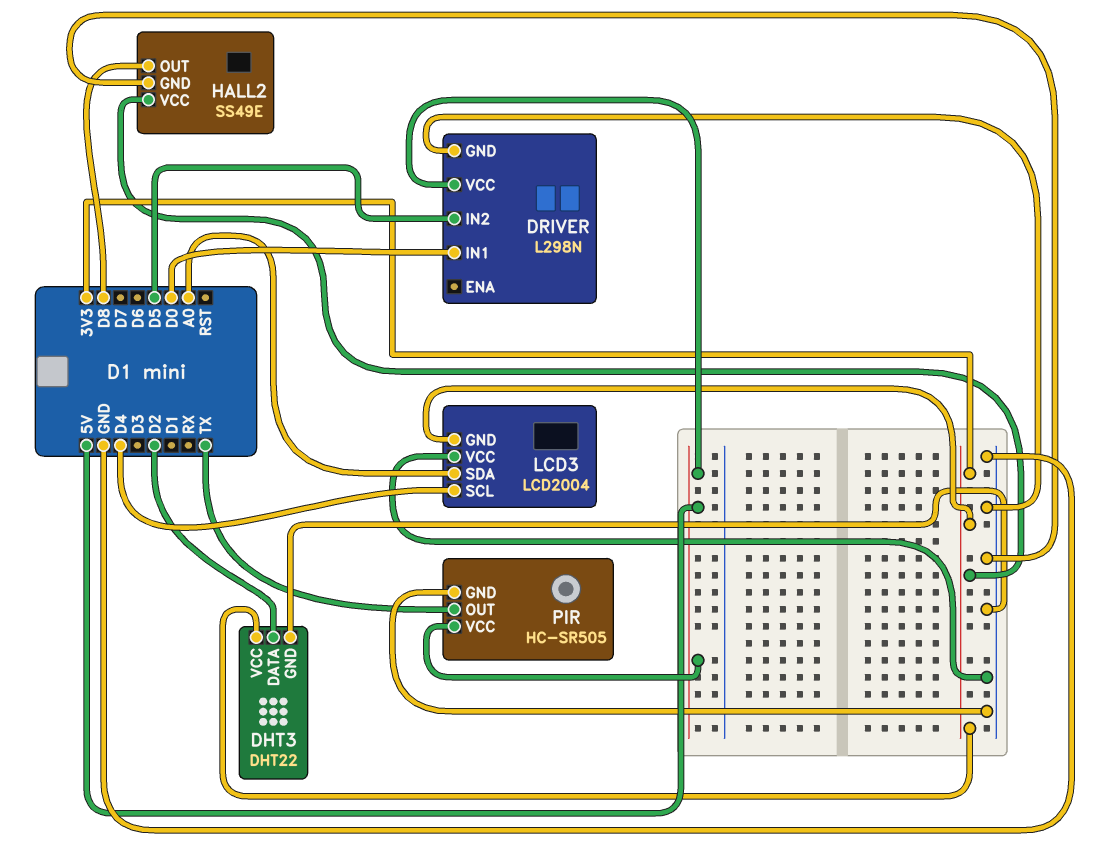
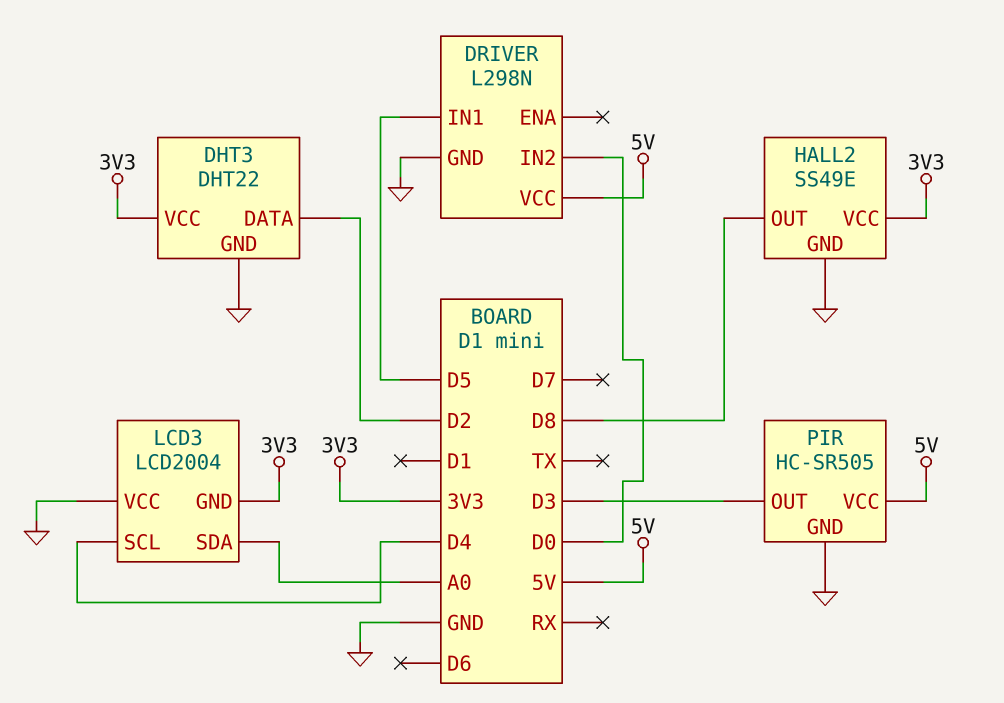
DRIVER pin IN1: D0 -> D5
DRIVER pin IN2: D5 -> D0
PIR pin OUT: TX -> D3

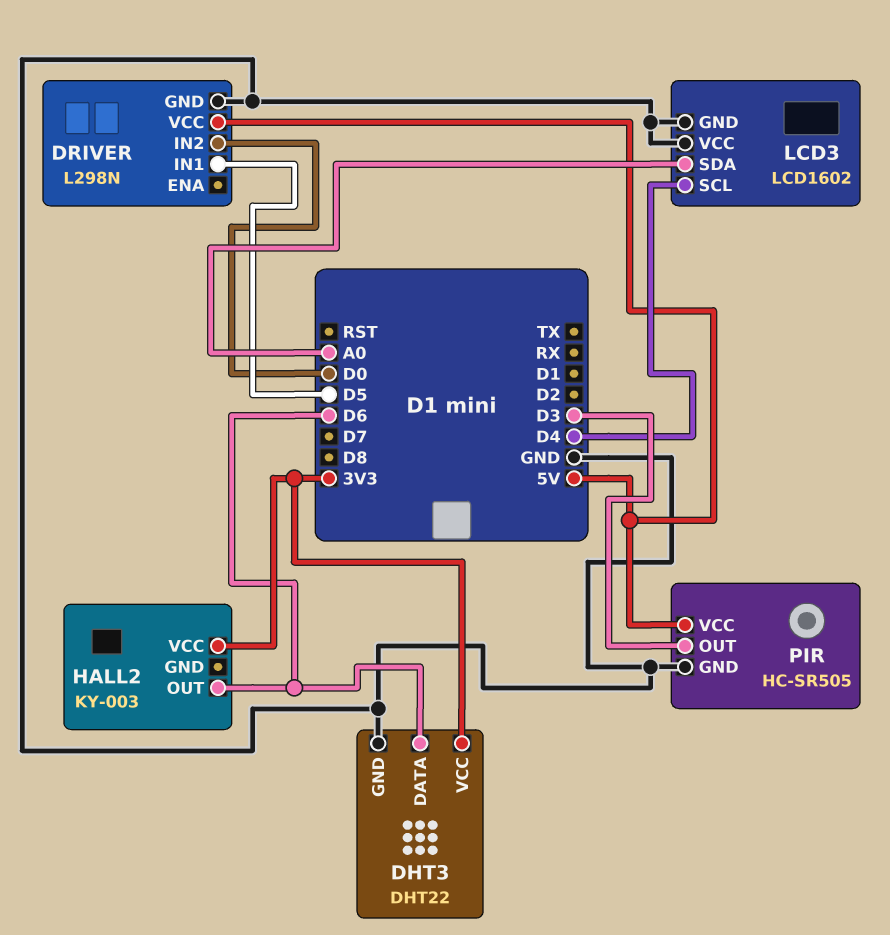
DHT3 pin DATA: D2 -> D6
HALL2: SS49E -> KY-003
HALL2 pin GND: GND -> none
HALL2 pin OUT: D8 -> D6
LCD3: LCD2004 -> LCD1602
LCD3 pin GND: 3V3 -> GND

